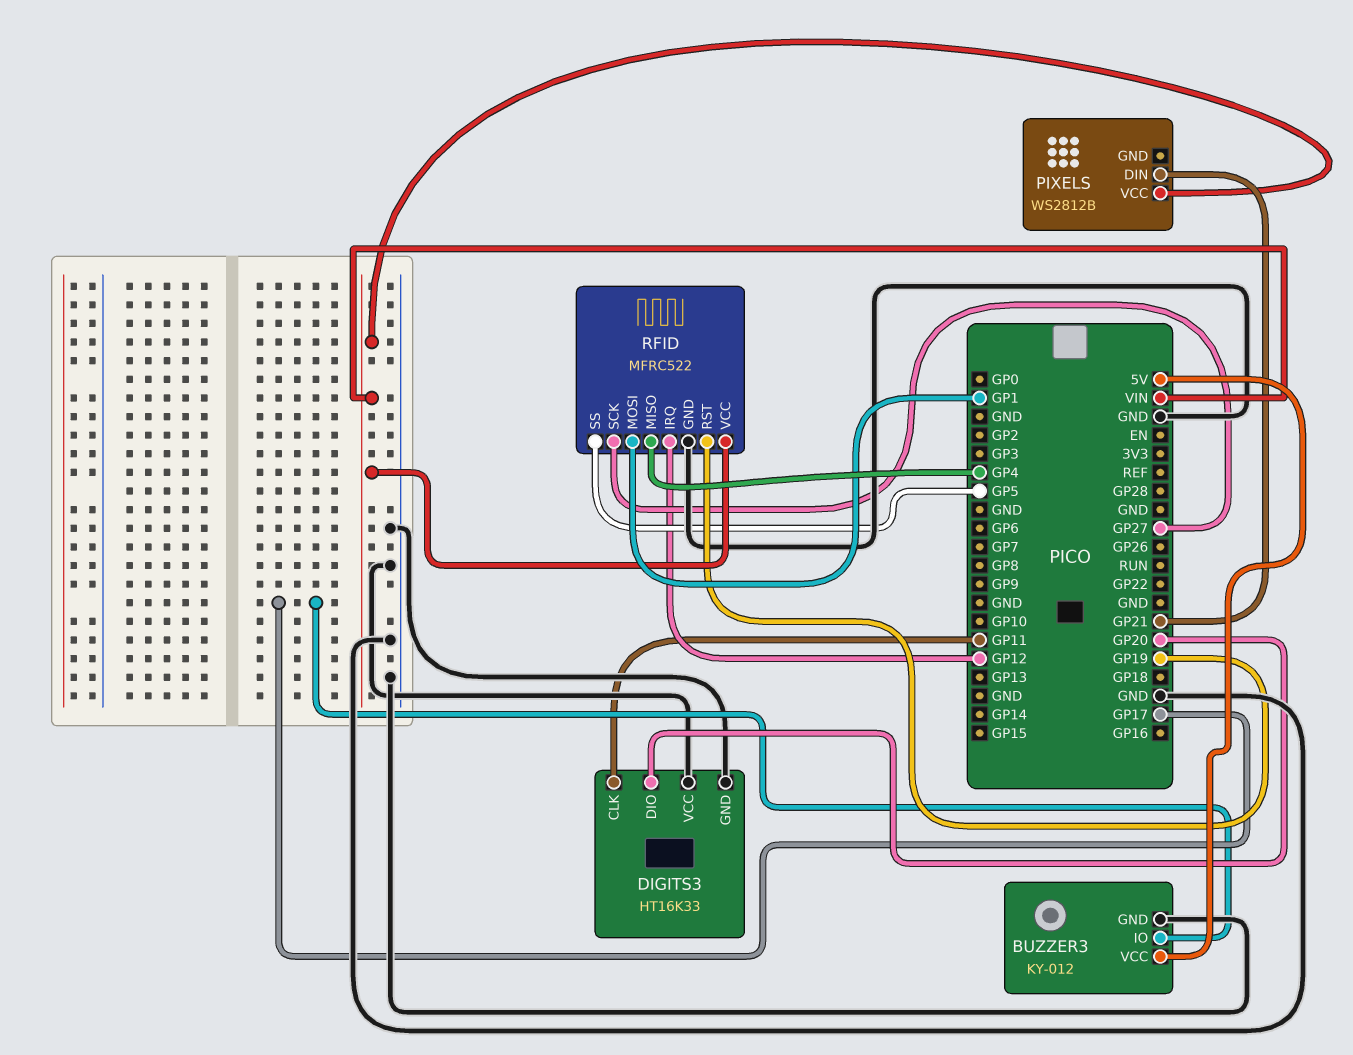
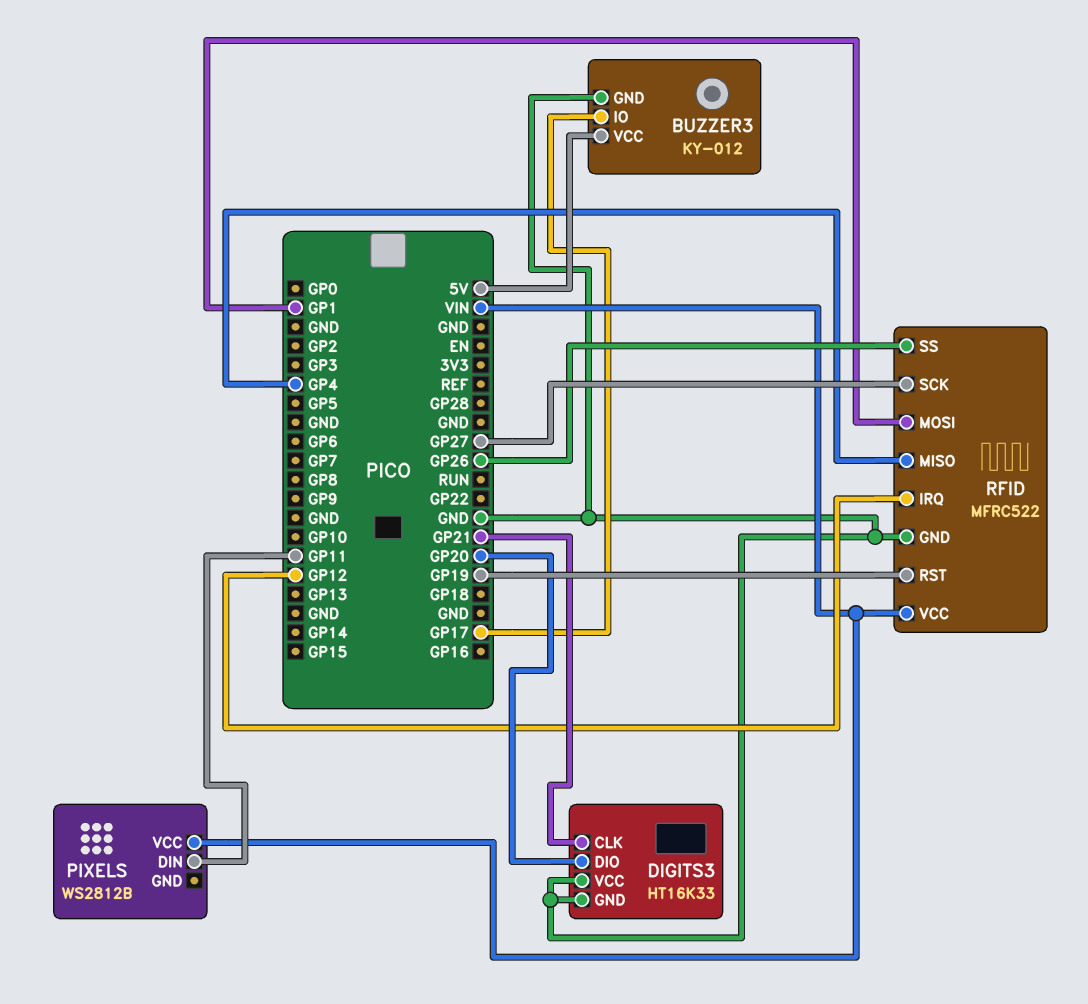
DIGITS3 pin CLK: GP11 -> GP21
PIXELS pin DIN: GP21 -> GP11
RFID pin SS: GP5 -> GP26

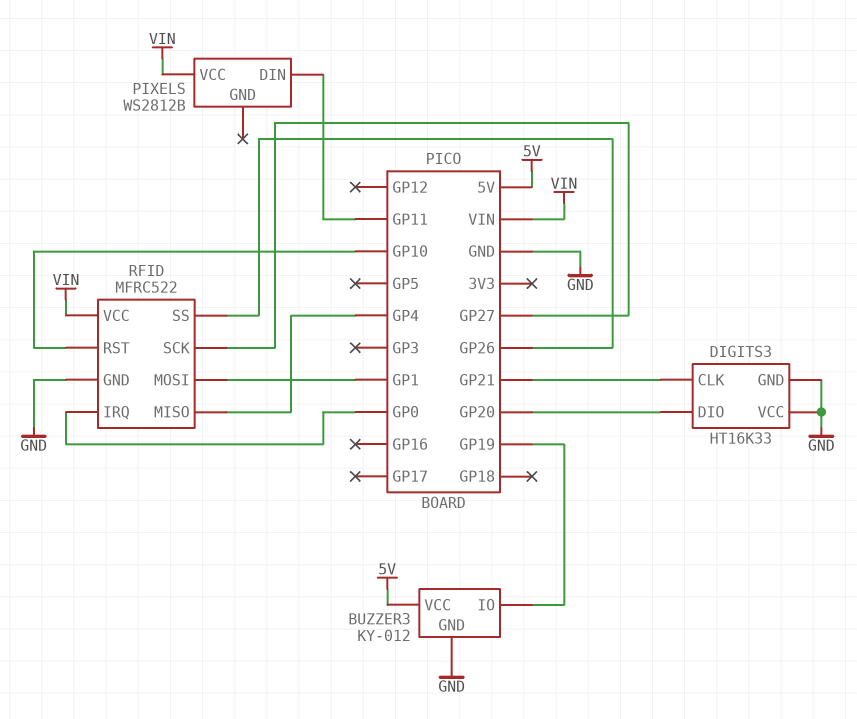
BUZZER3 pin IO: GP17 -> GP19
RFID pin IRQ: GP12 -> GP0
RFID pin RST: GP19 -> GP10

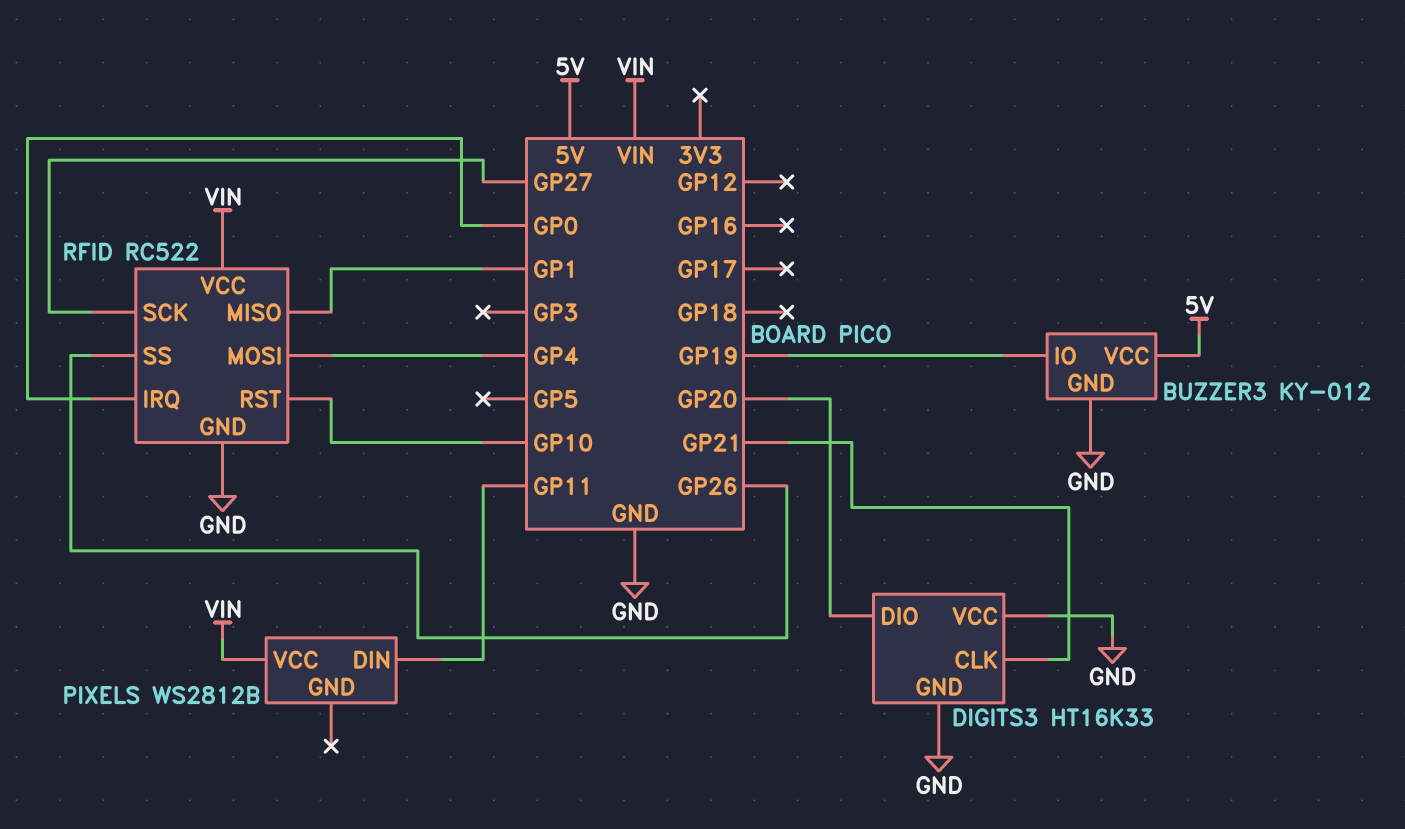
RFID: MFRC522 -> RC522
RFID pin MISO: GP4 -> GP1
RFID pin MOSI: GP1 -> GP4

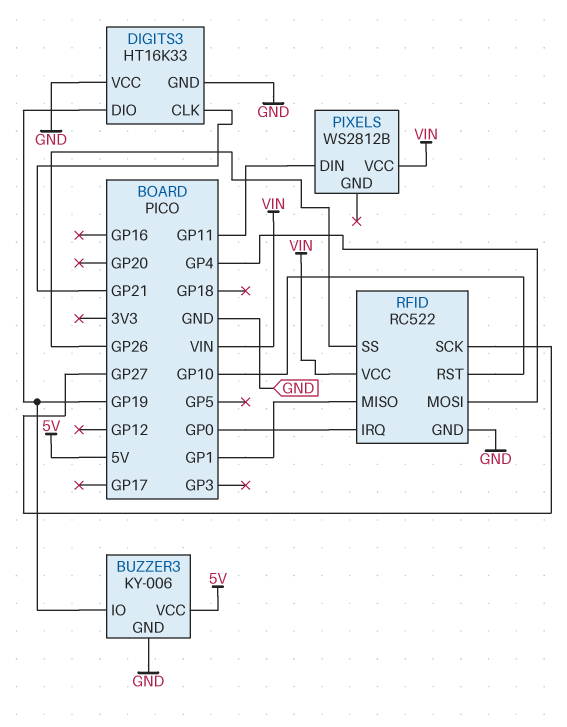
BUZZER3: KY-012 -> KY-006
DIGITS3 pin DIO: GP20 -> GP19

